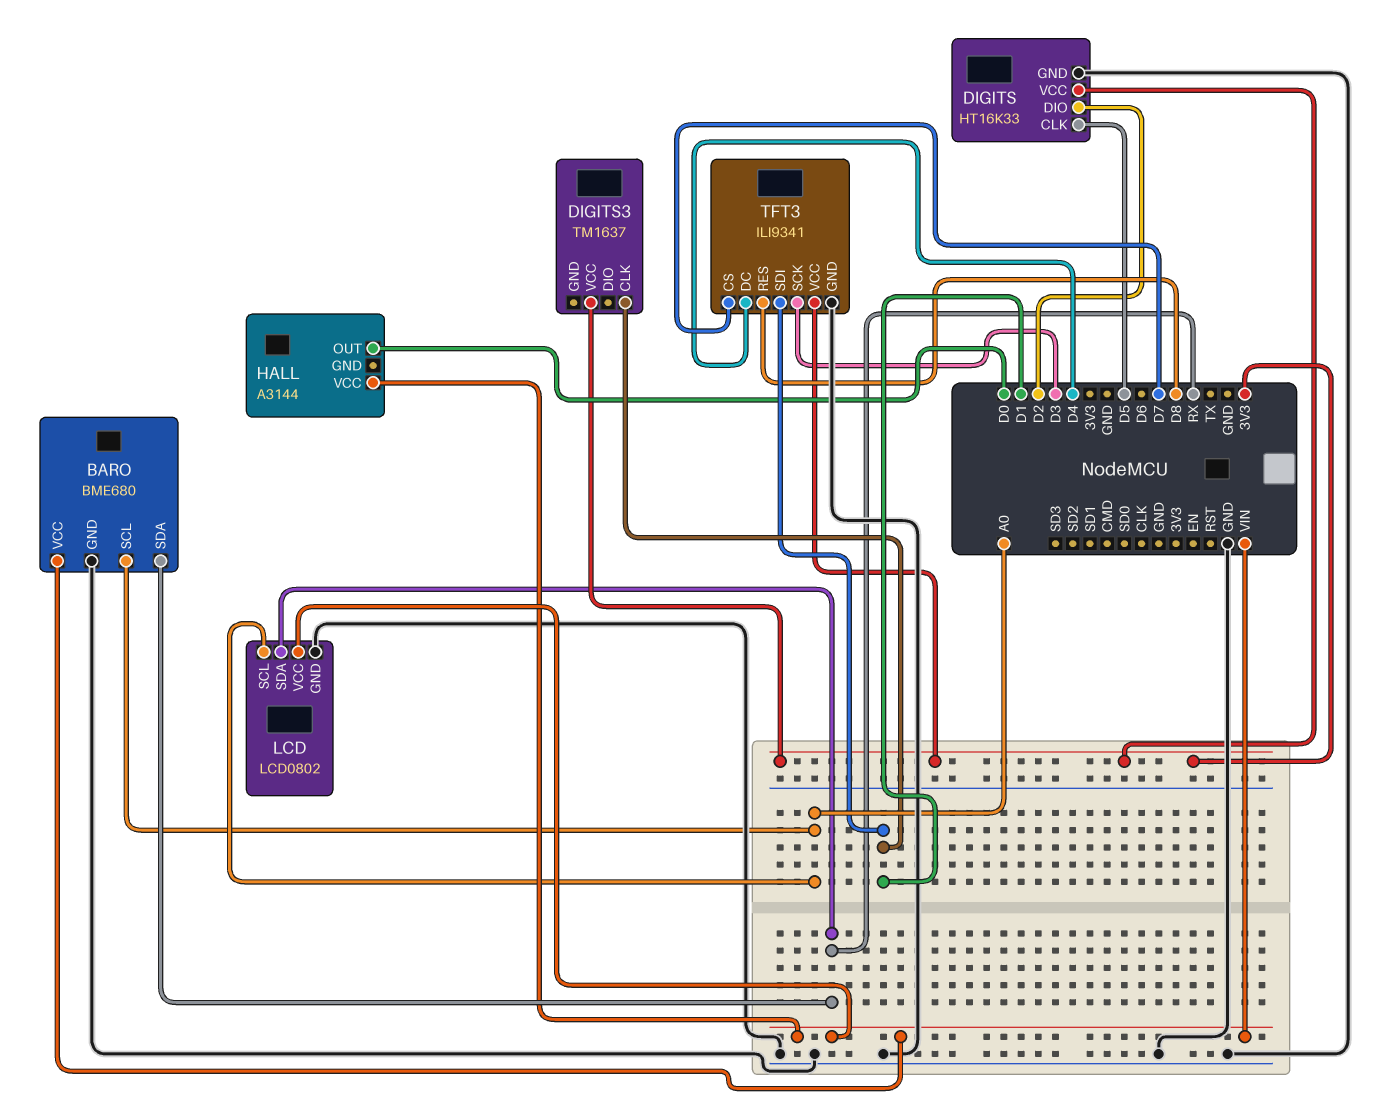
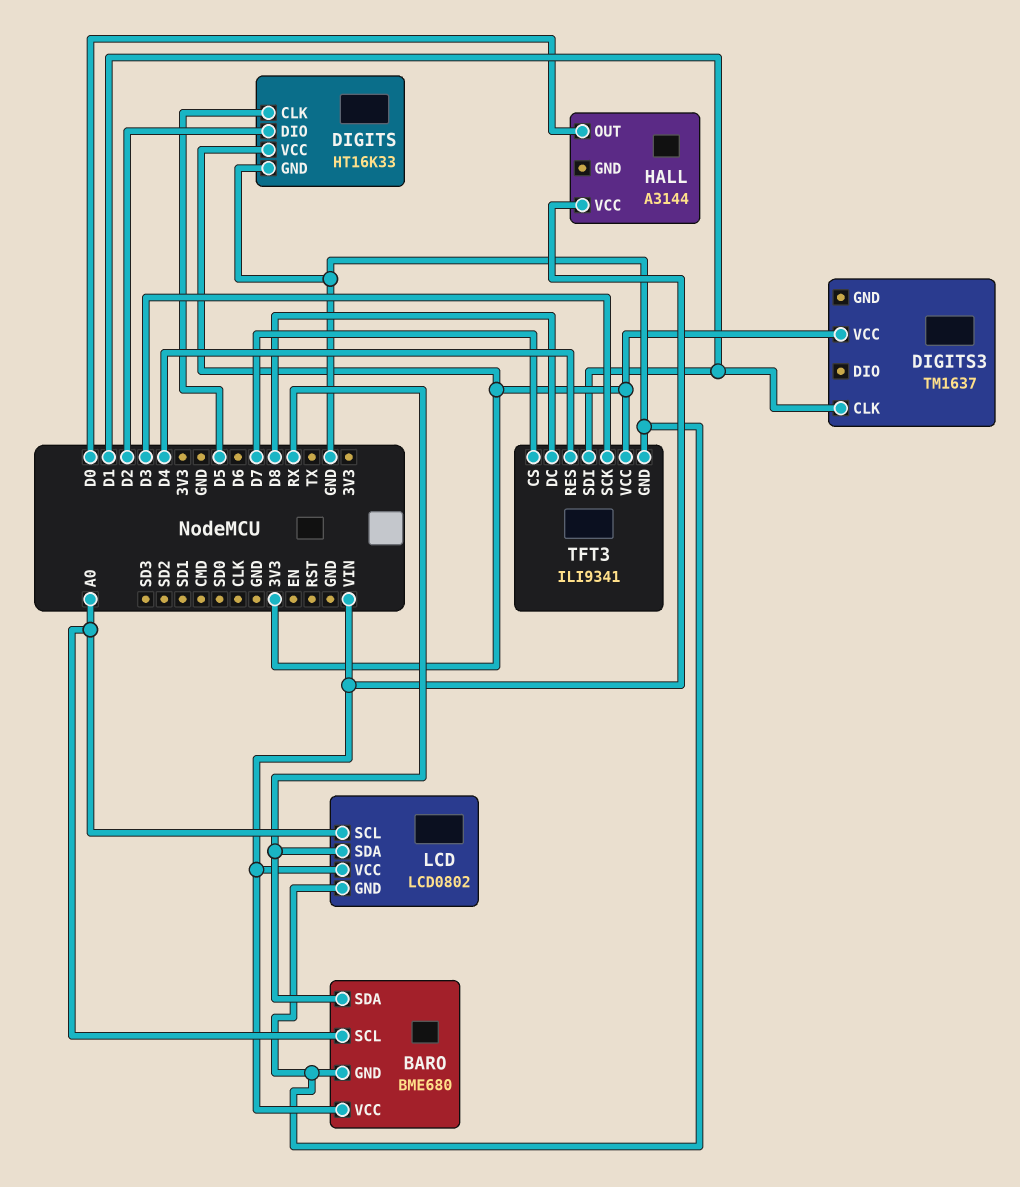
TFT3 pin DC: D4 -> D8
TFT3 pin RES: D8 -> D4

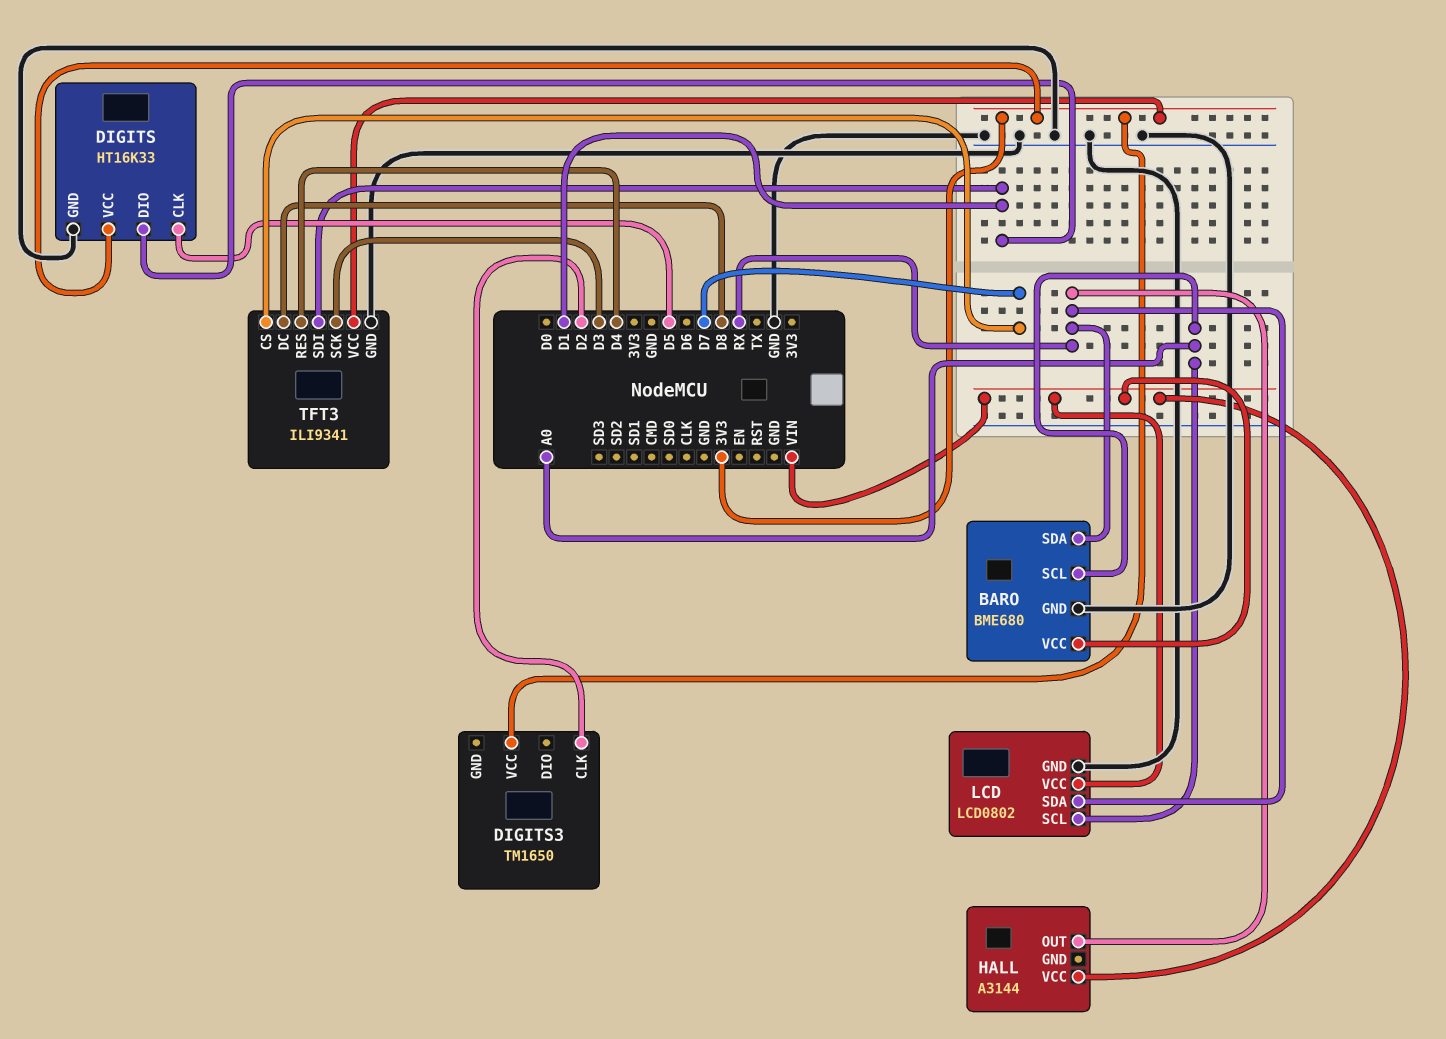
DIGITS pin DIO: D2 -> D1
DIGITS3: TM1637 -> TM1650
DIGITS3 pin CLK: D1 -> D2
HALL pin OUT: D0 -> RX

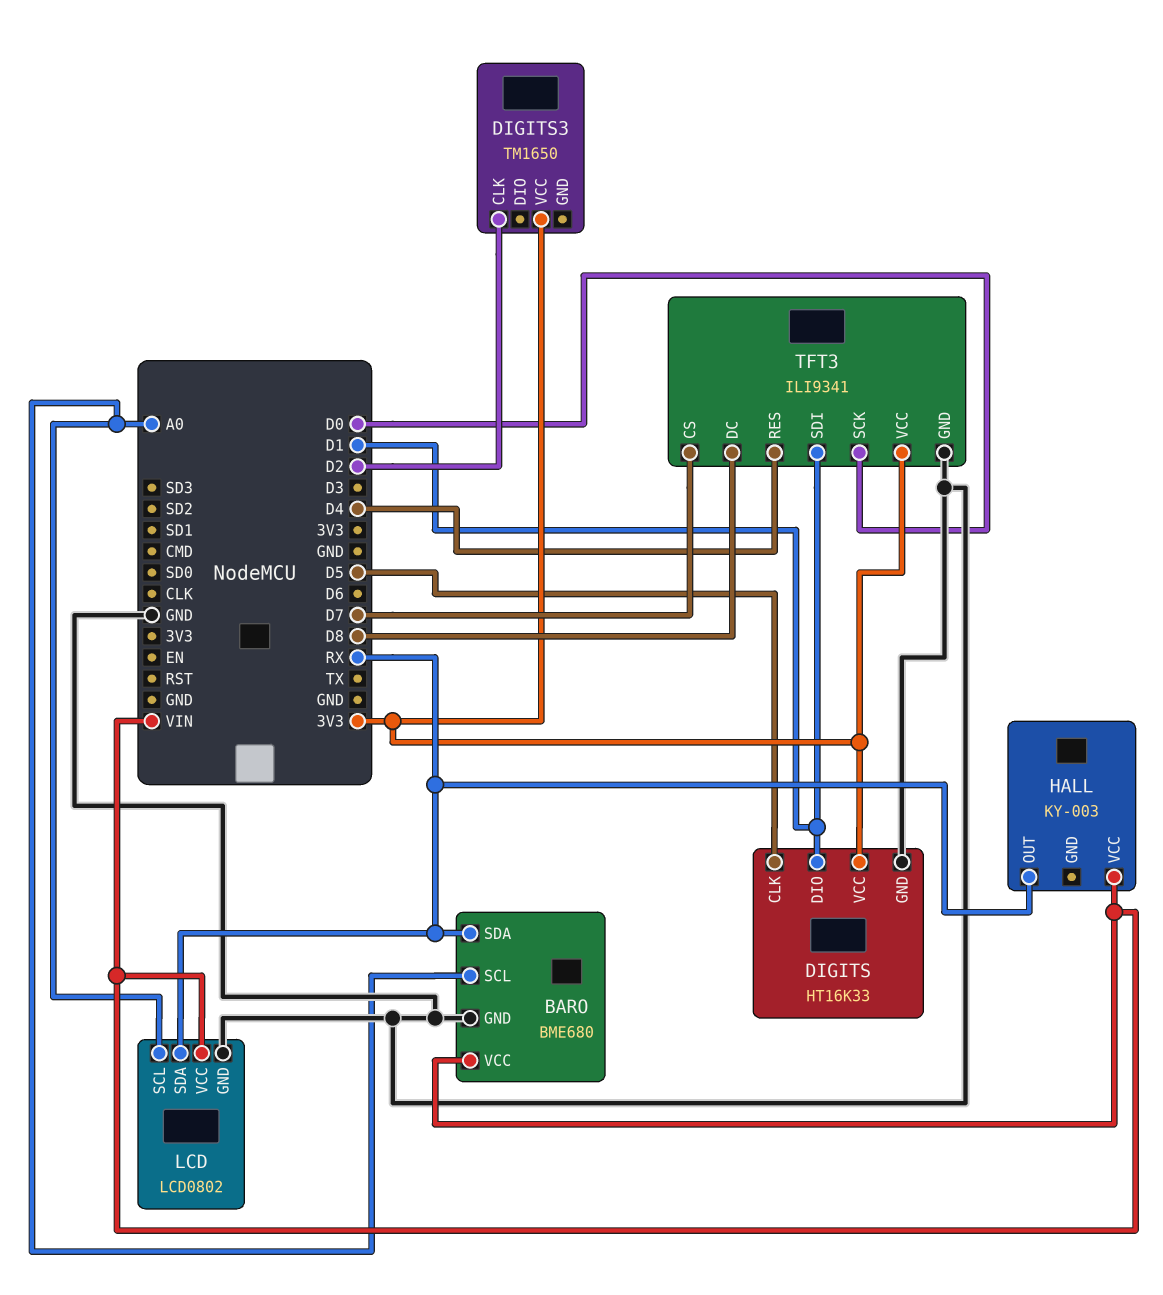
HALL: A3144 -> KY-003
TFT3 pin SCK: D3 -> D0

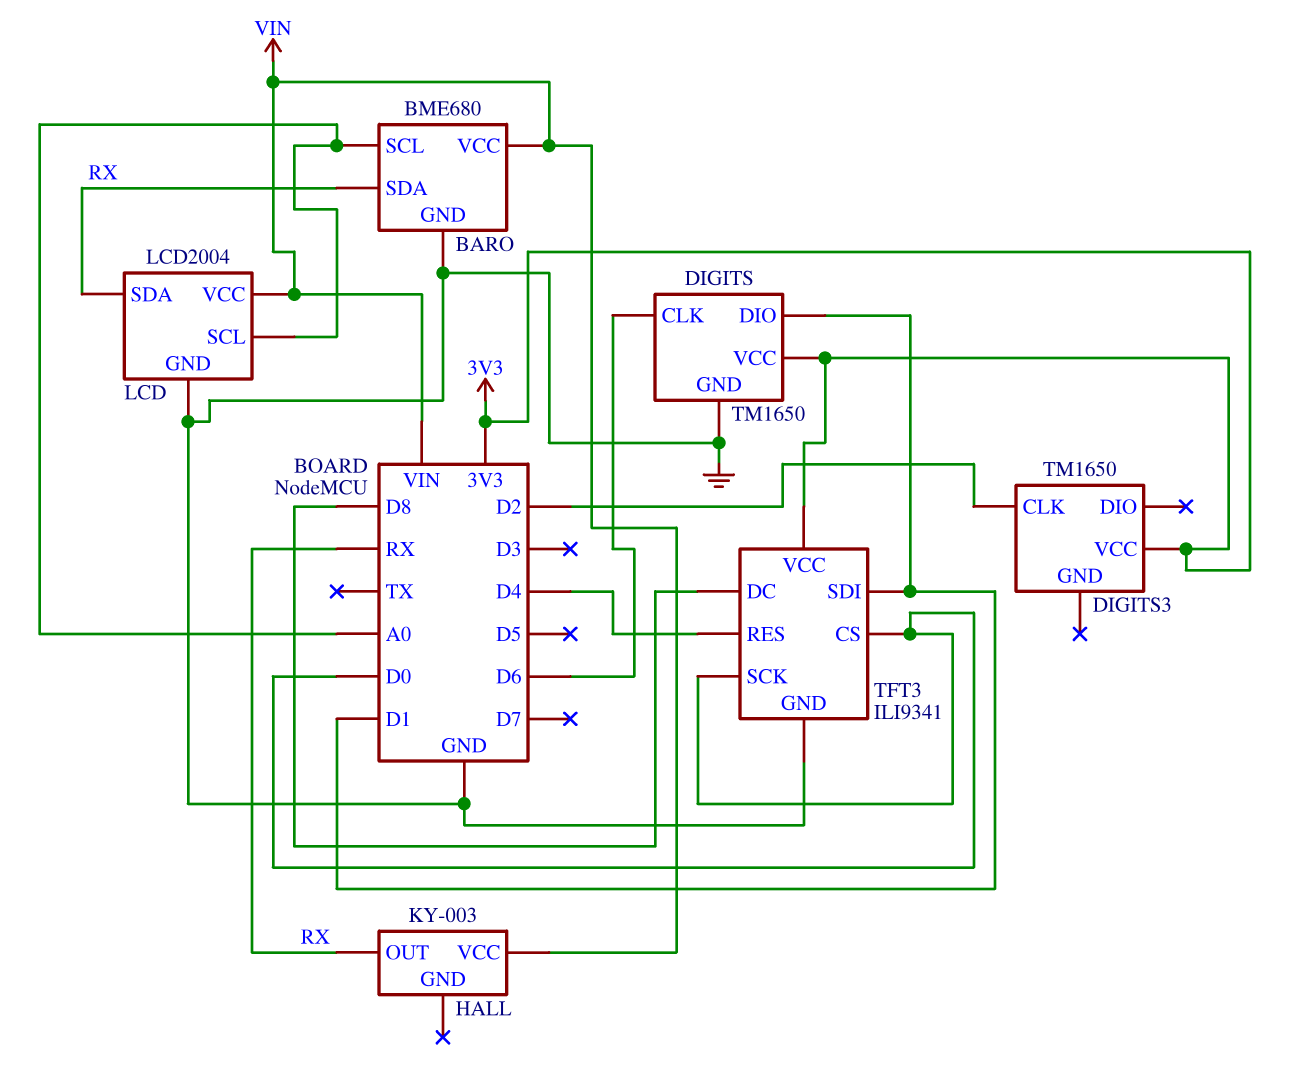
DIGITS: HT16K33 -> TM1650
DIGITS pin CLK: D5 -> D6
LCD: LCD0802 -> LCD2004
TFT3 pin CS: D7 -> D0

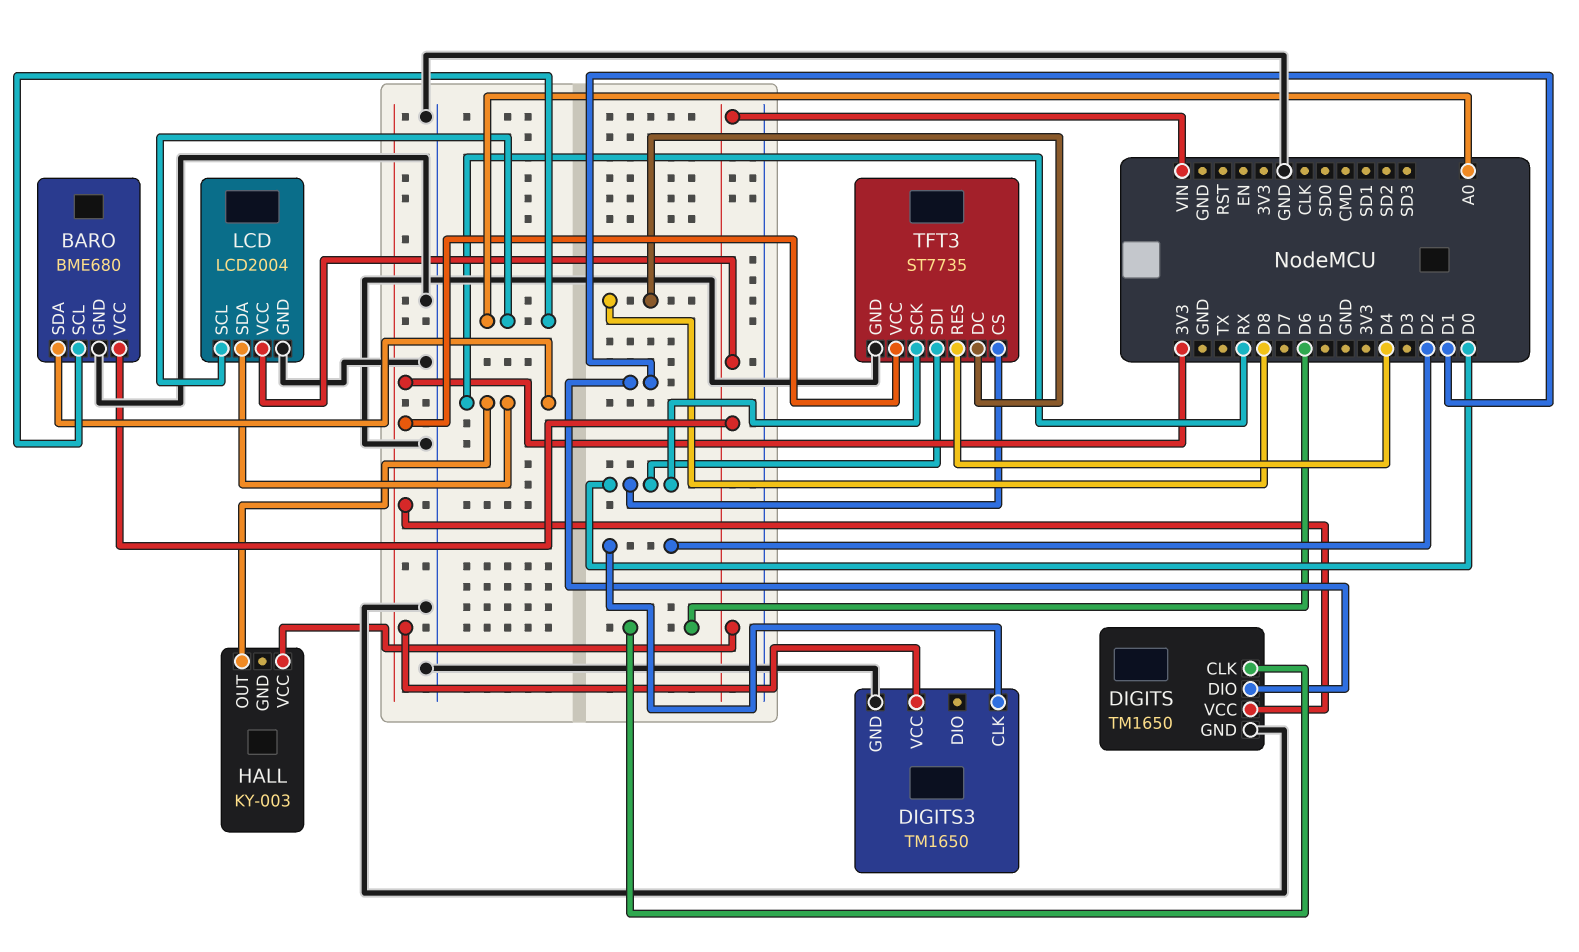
DIGITS3 pin GND: none -> GND
TFT3: ILI9341 -> ST7735
TFT3 pin SDI: D1 -> D0

